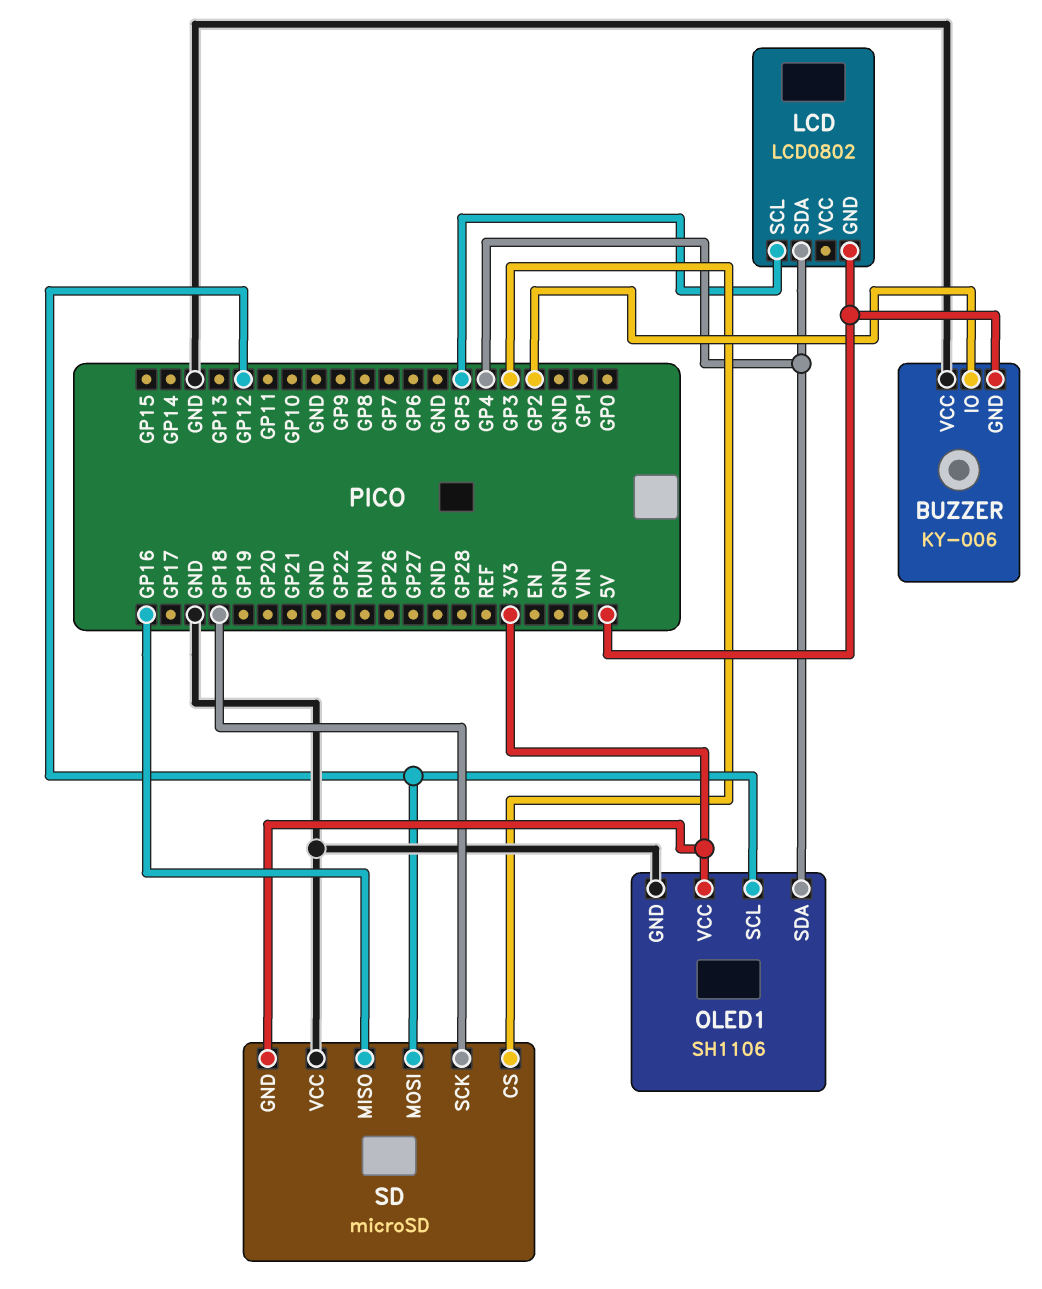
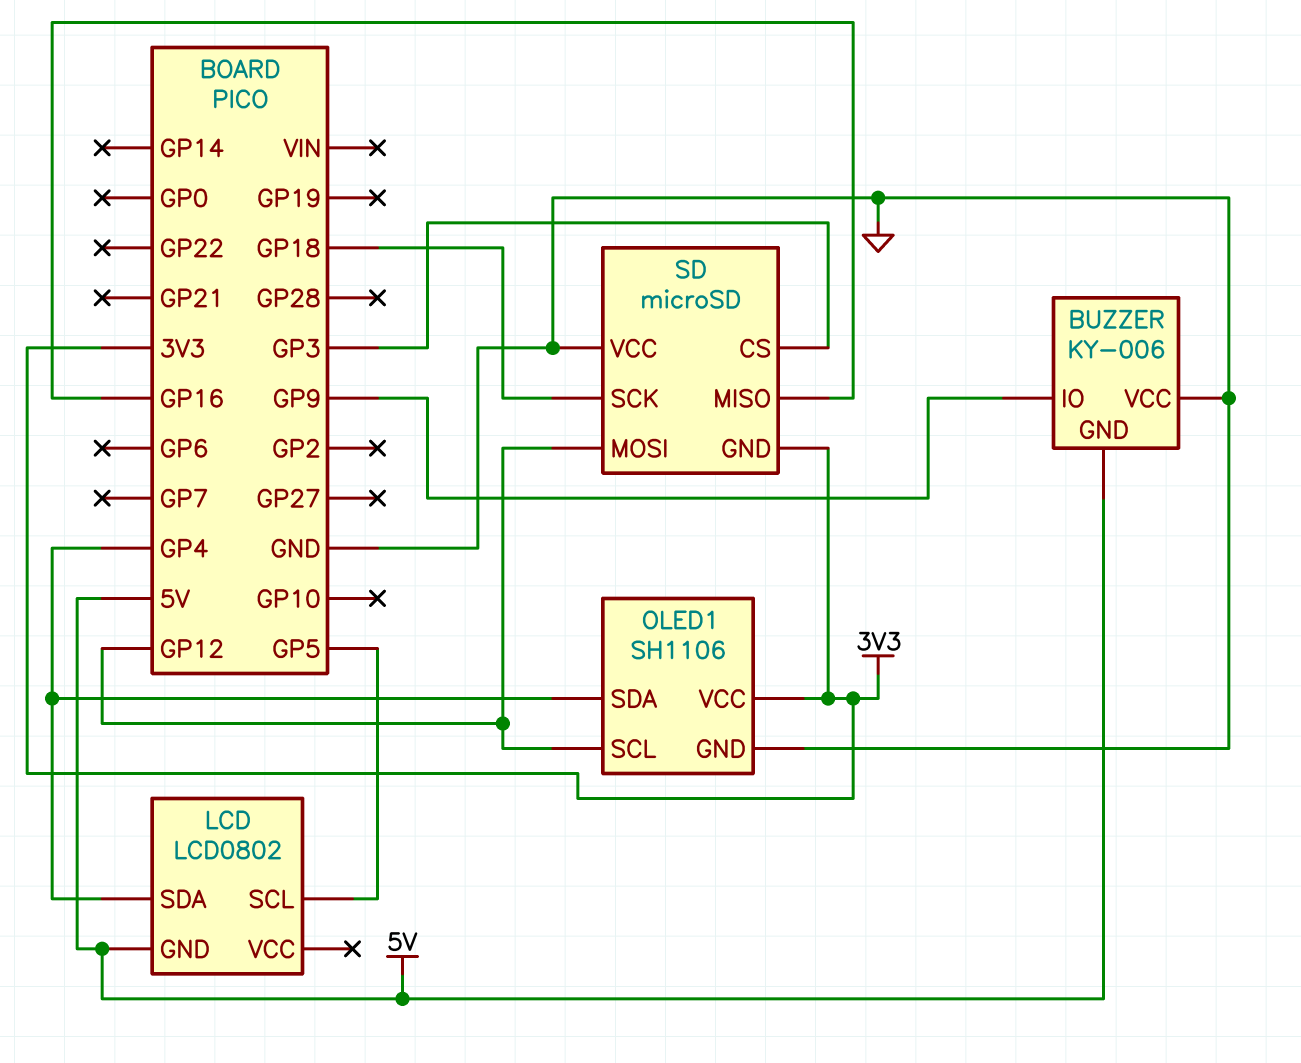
BUZZER pin IO: GP2 -> GP9

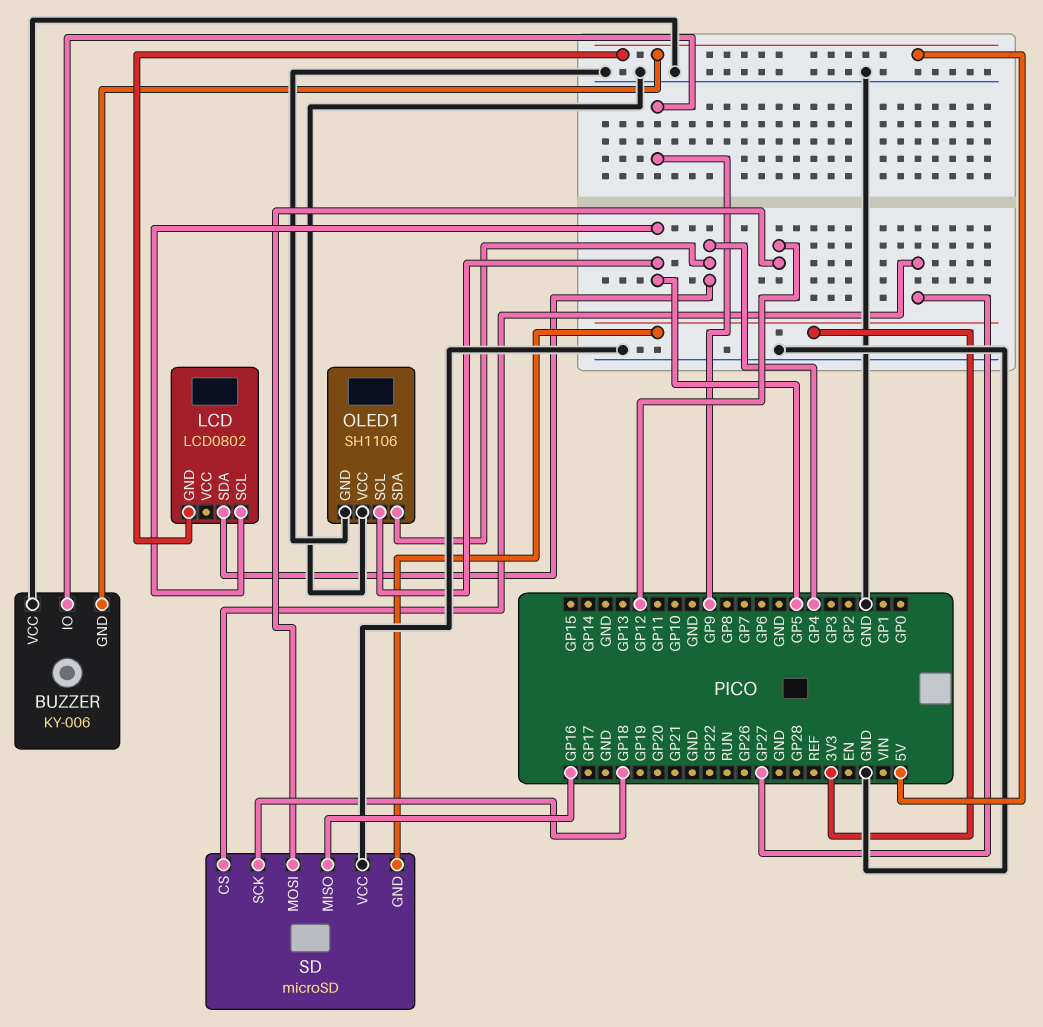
OLED1 pin SCL: GP12 -> GP5
OLED1 pin VCC: 3V3 -> GND
SD pin CS: GP3 -> GP27

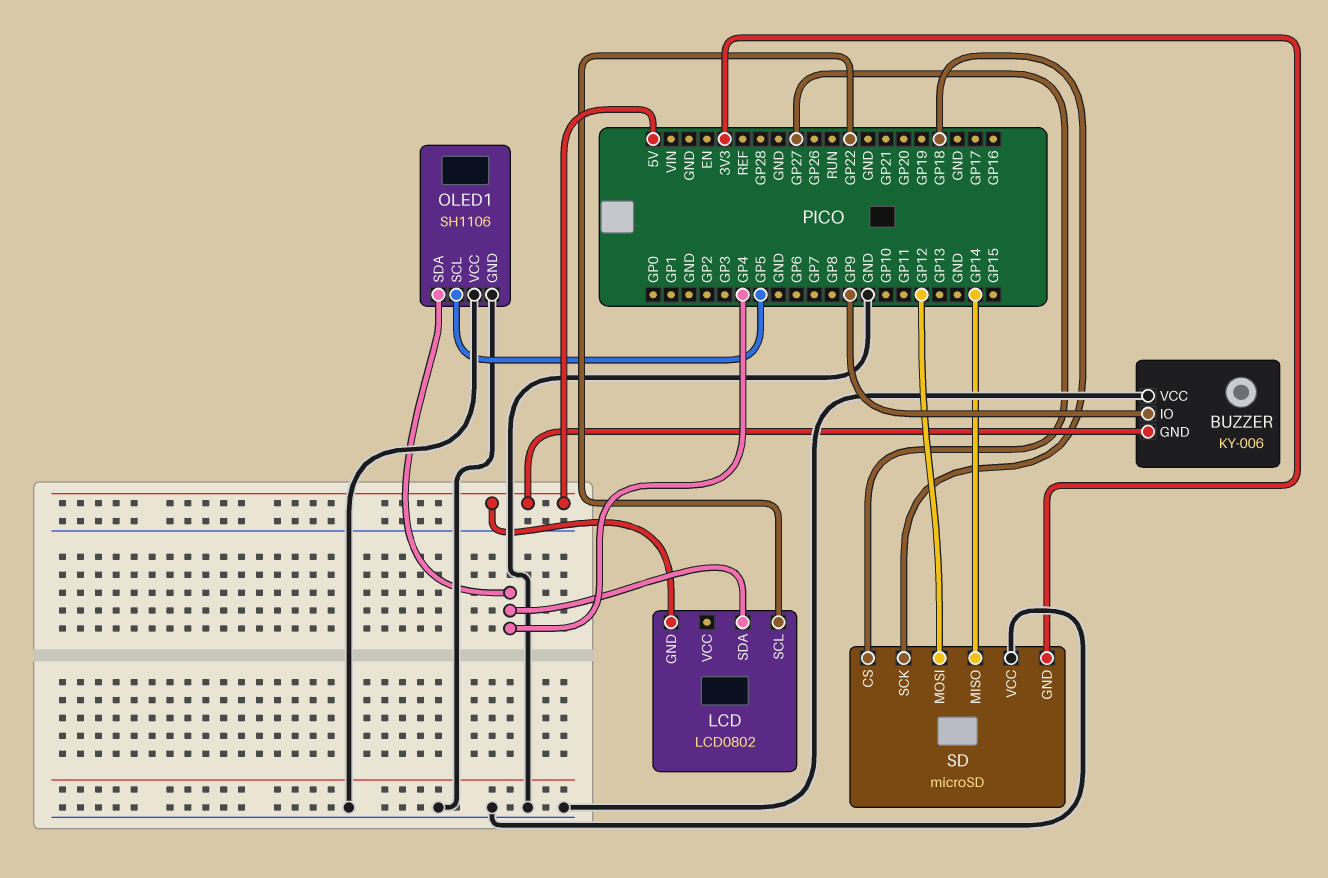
LCD pin SCL: GP5 -> GP22
SD pin MISO: GP16 -> GP14

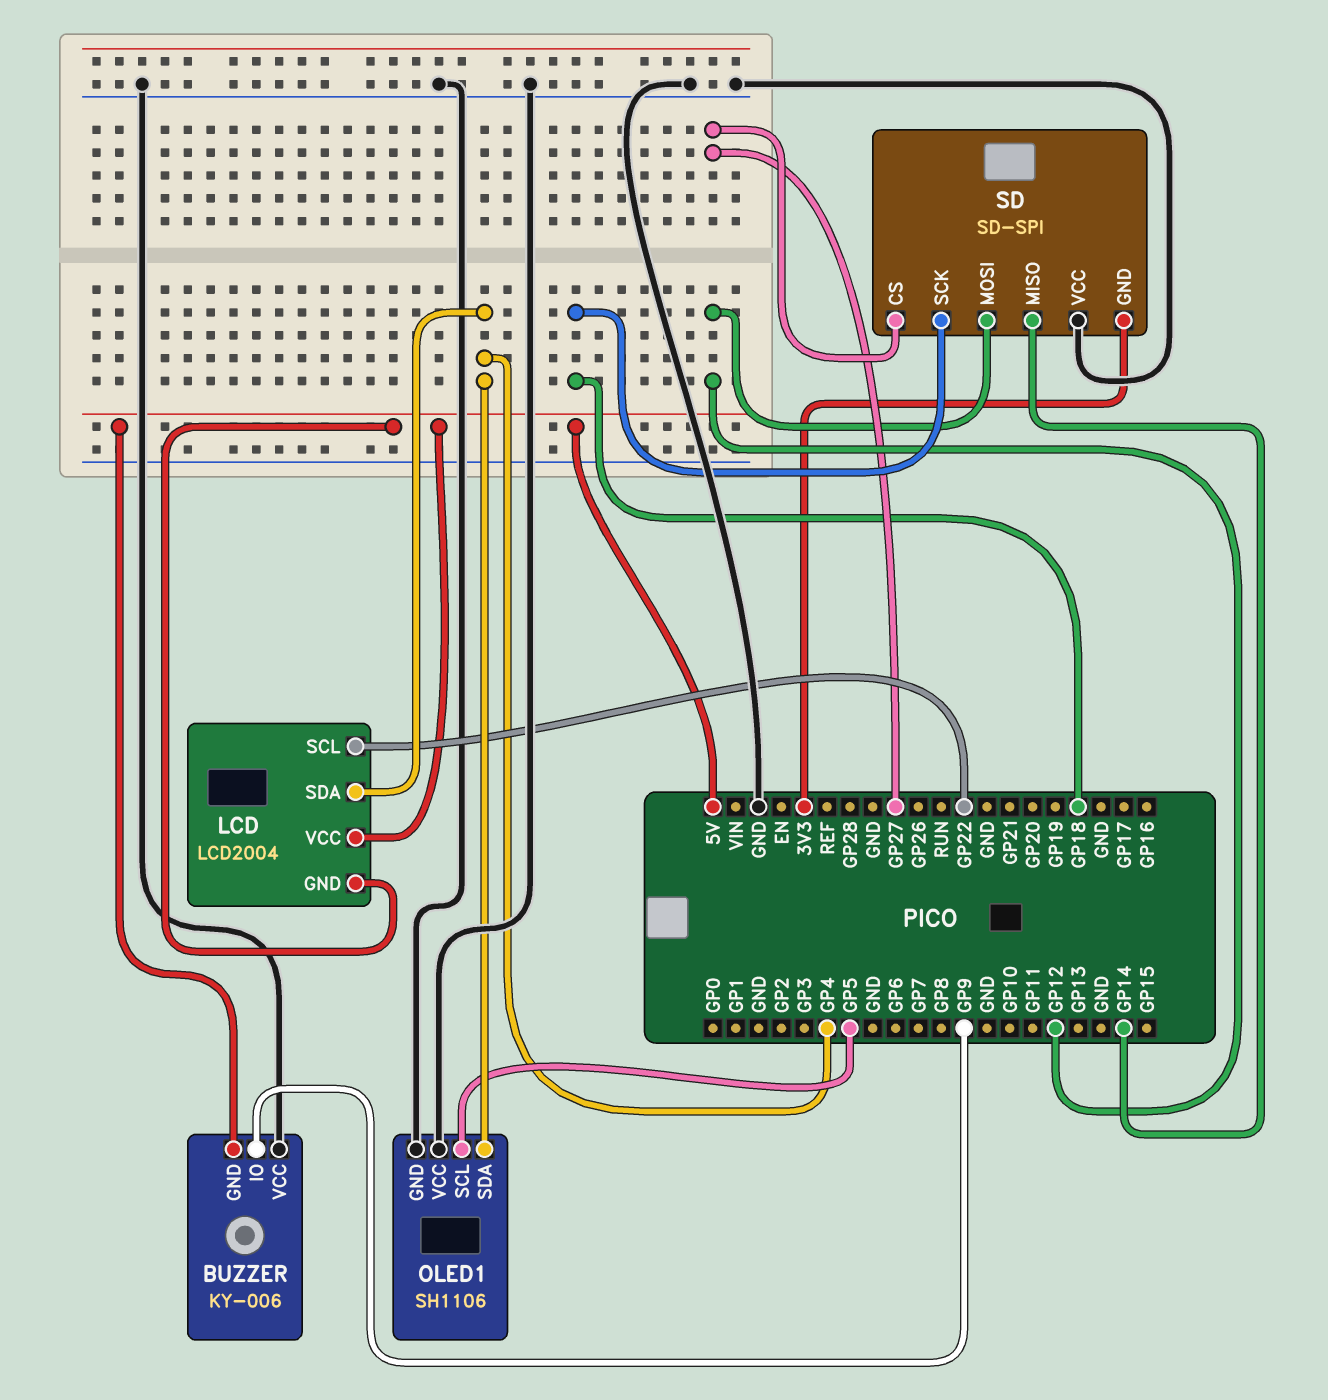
LCD: LCD0802 -> LCD2004
LCD pin VCC: none -> 5V
SD: microSD -> SD-SPI

